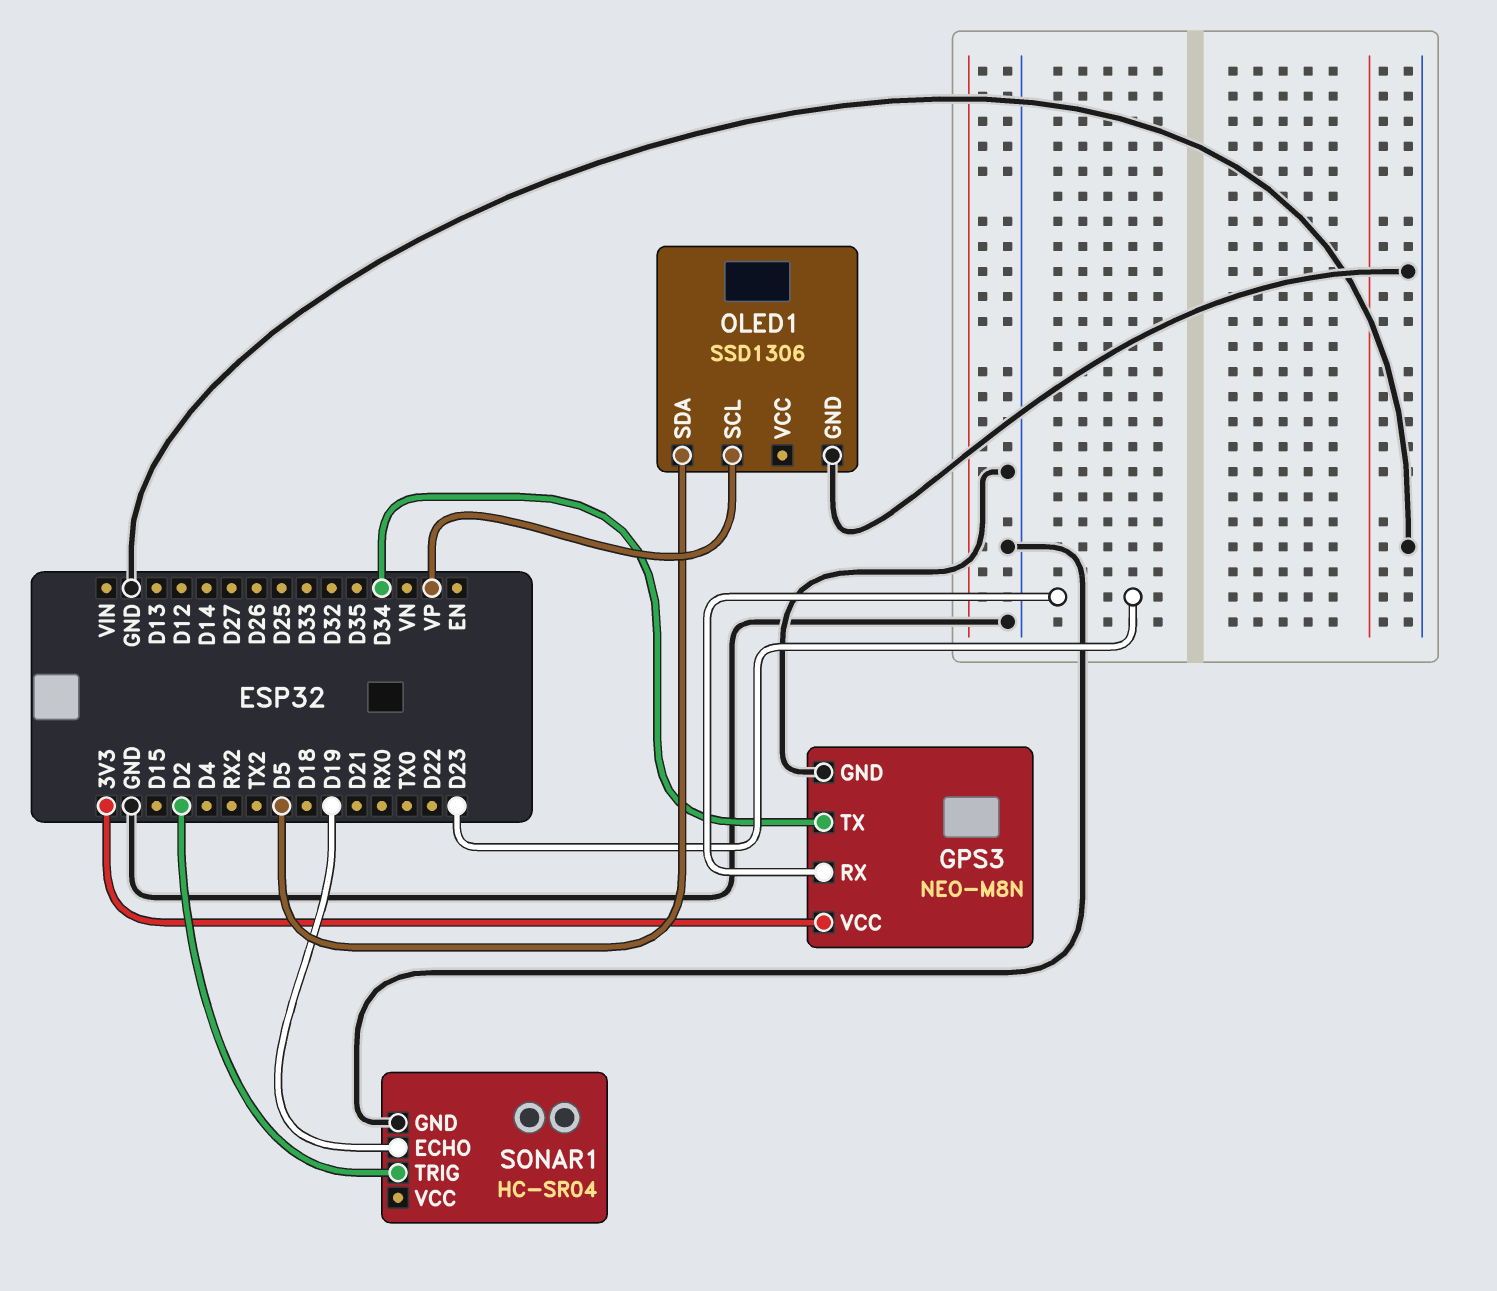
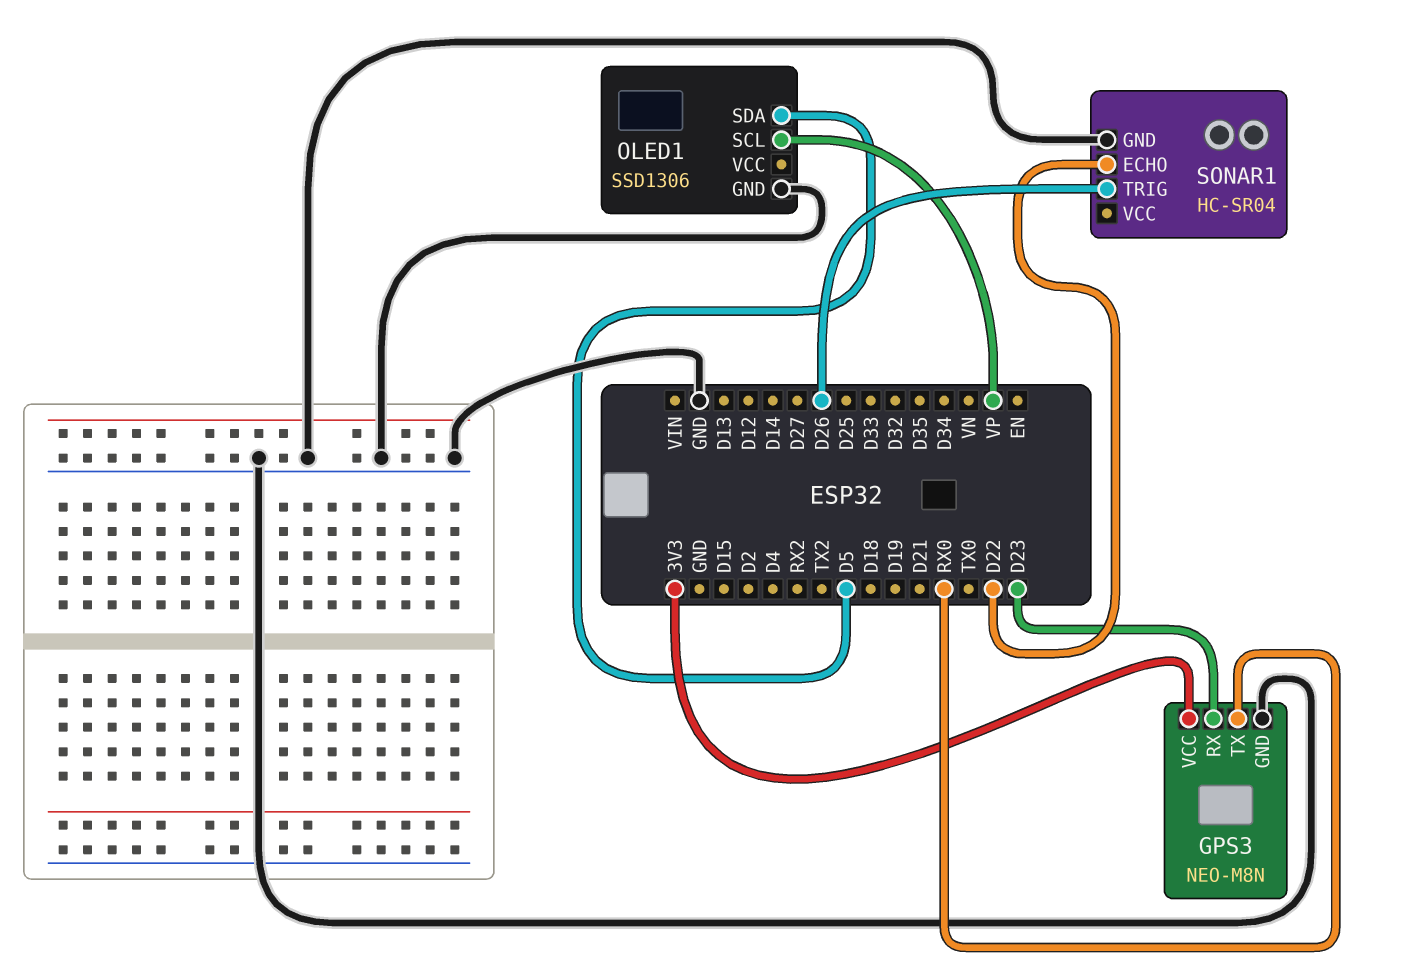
GPS3 pin TX: D34 -> RX0
SONAR1 pin ECHO: D19 -> D22
SONAR1 pin TRIG: D2 -> D26

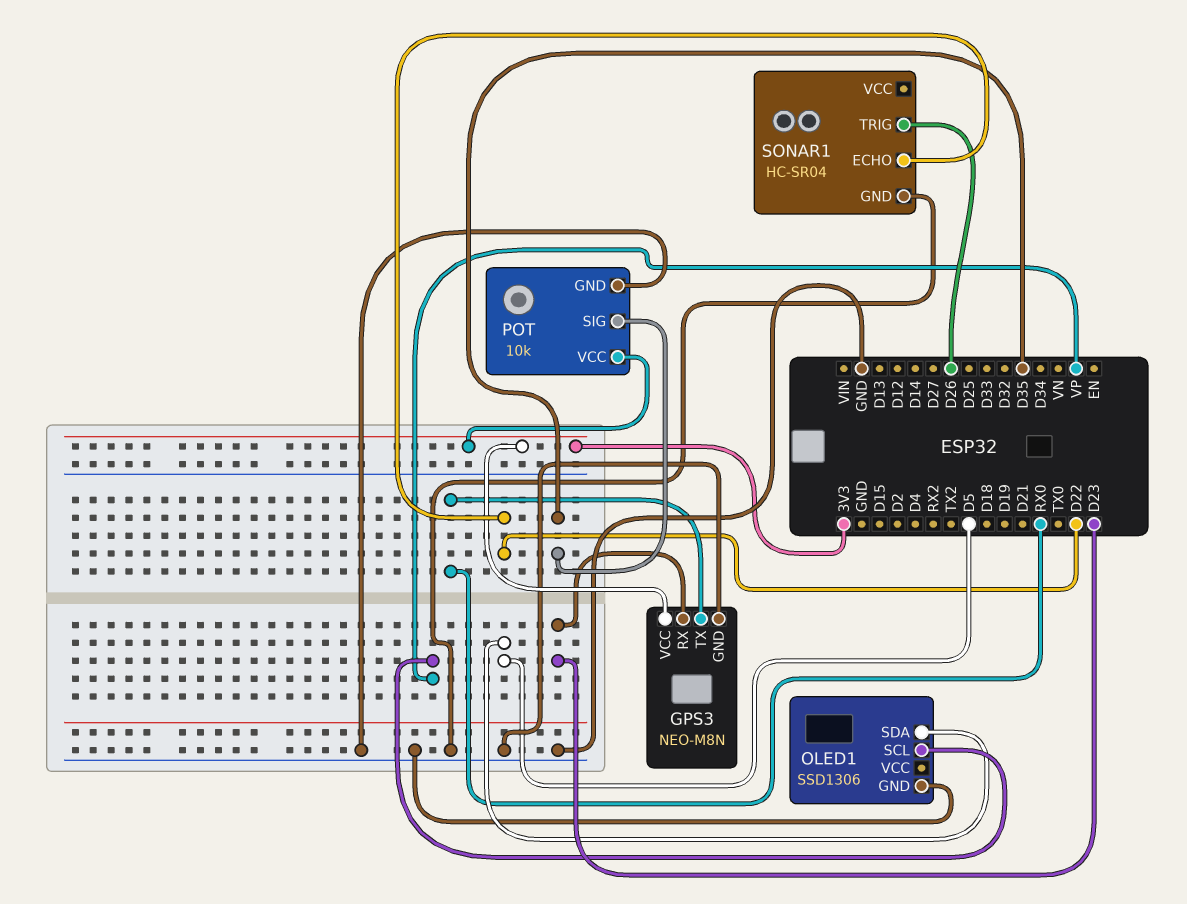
POT: none -> 10k
POT pin GND: none -> GND
POT pin SIG: none -> D35
POT pin VCC: none -> 3V3

